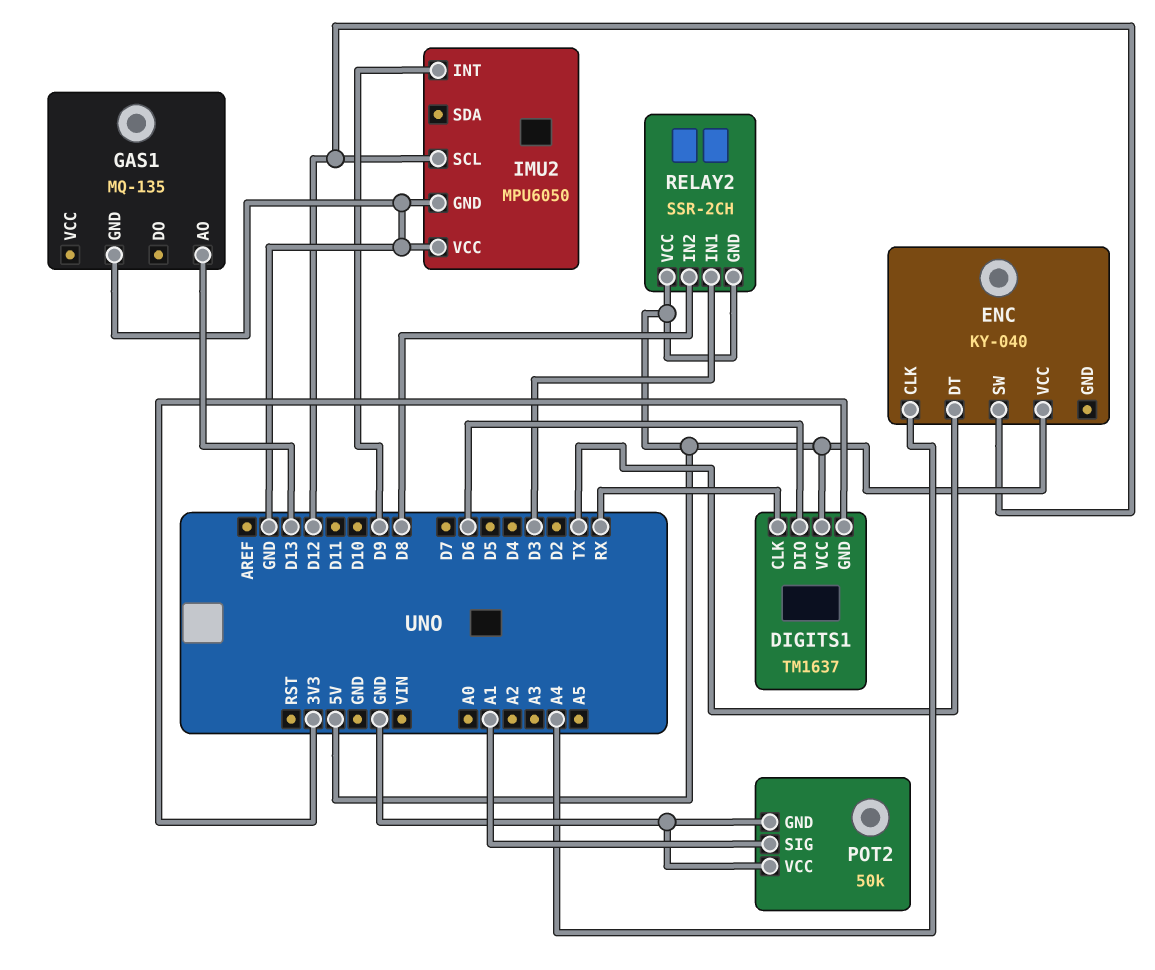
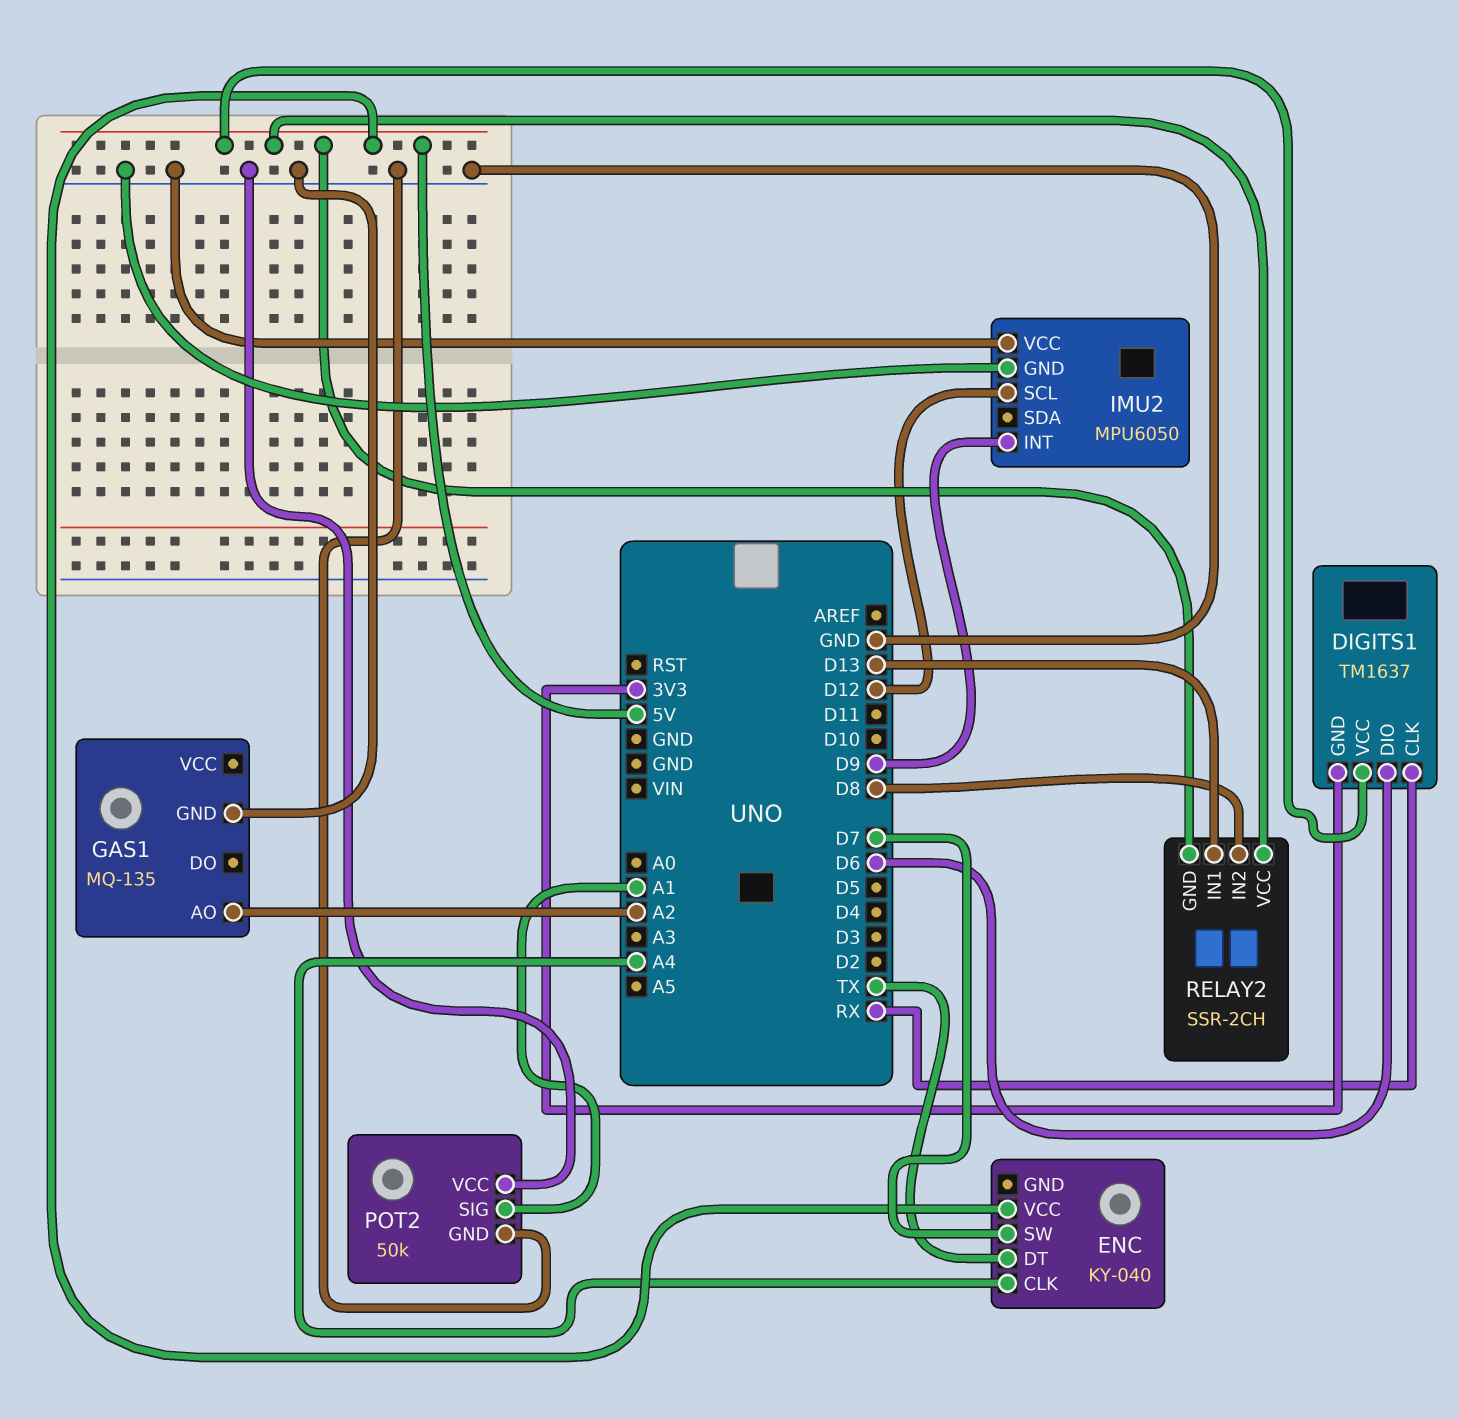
ENC pin SW: D12 -> D7
GAS1 pin AO: D13 -> A2
RELAY2 pin IN1: D3 -> D13

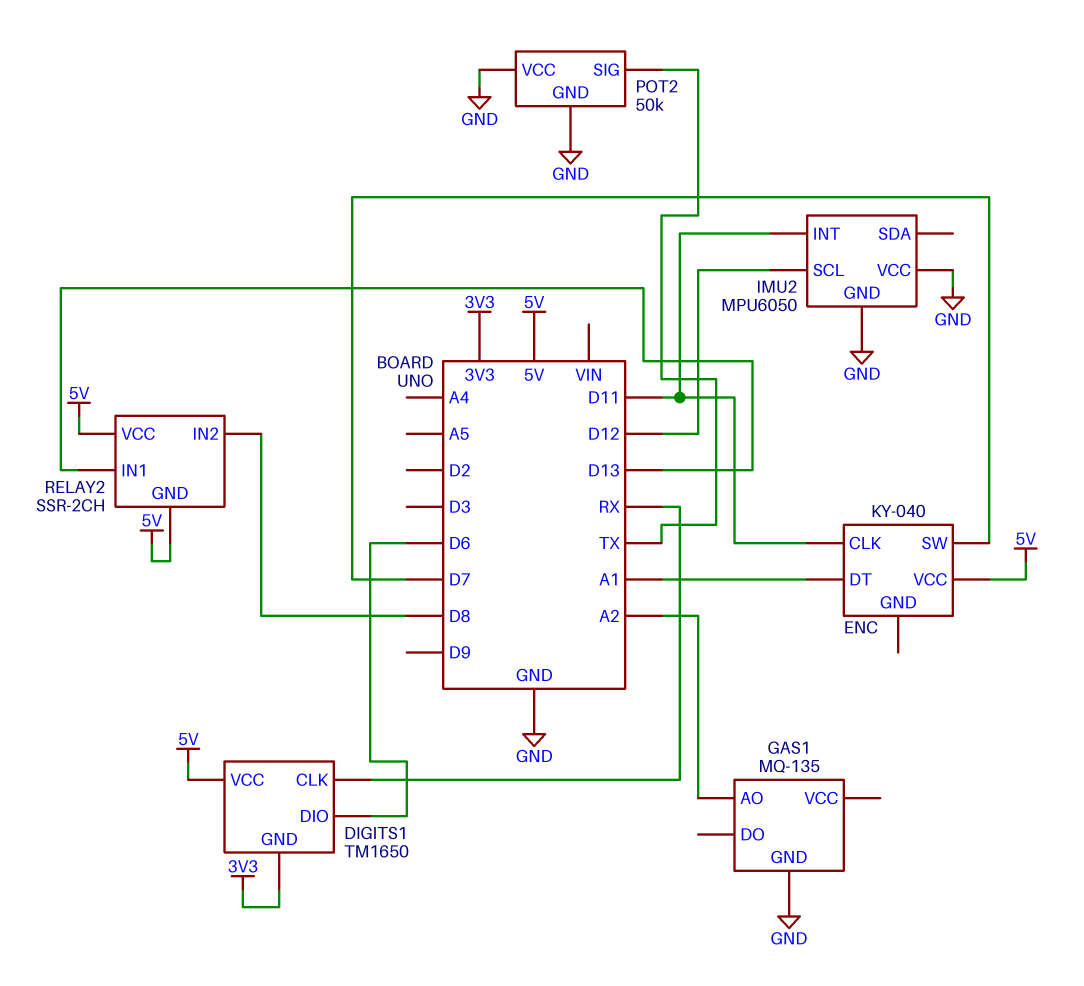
DIGITS1: TM1637 -> TM1650
ENC pin CLK: A4 -> D11
ENC pin DT: TX -> A1
IMU2 pin INT: D9 -> D11
POT2 pin SIG: A1 -> TX

